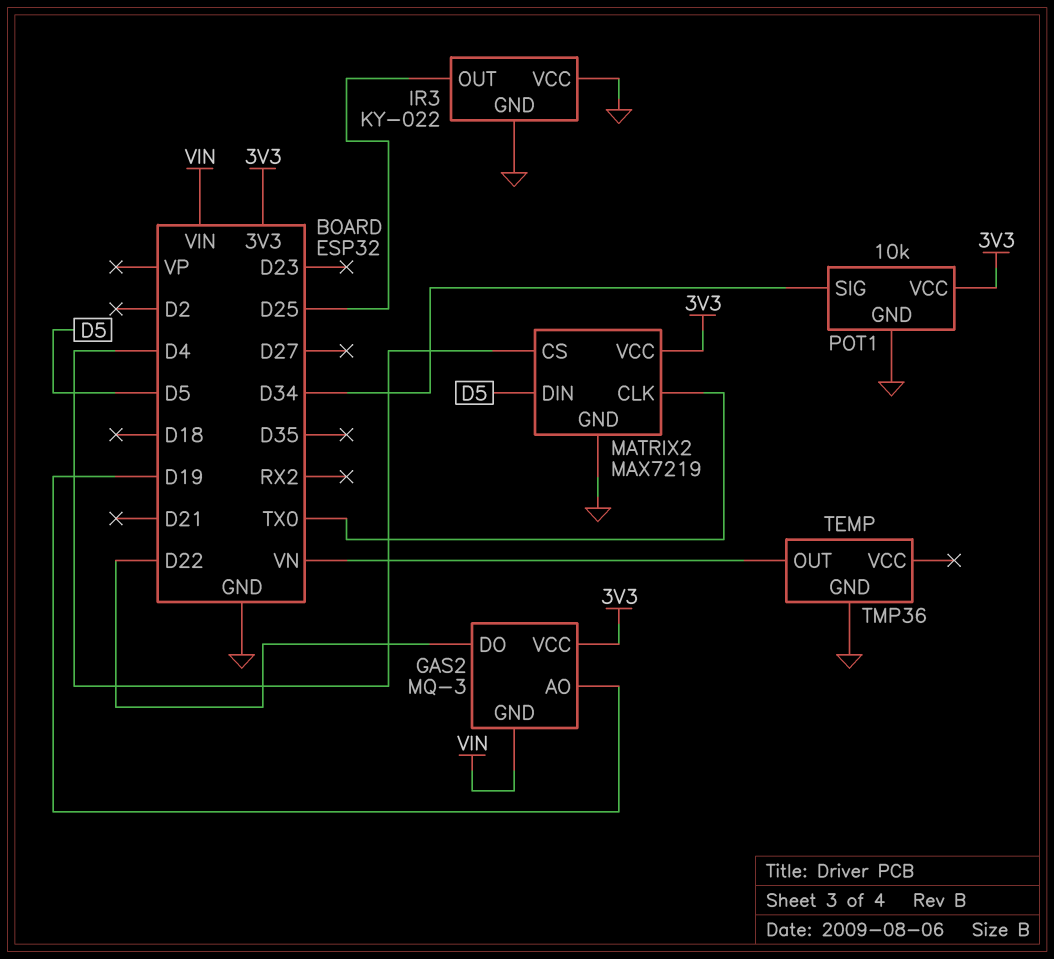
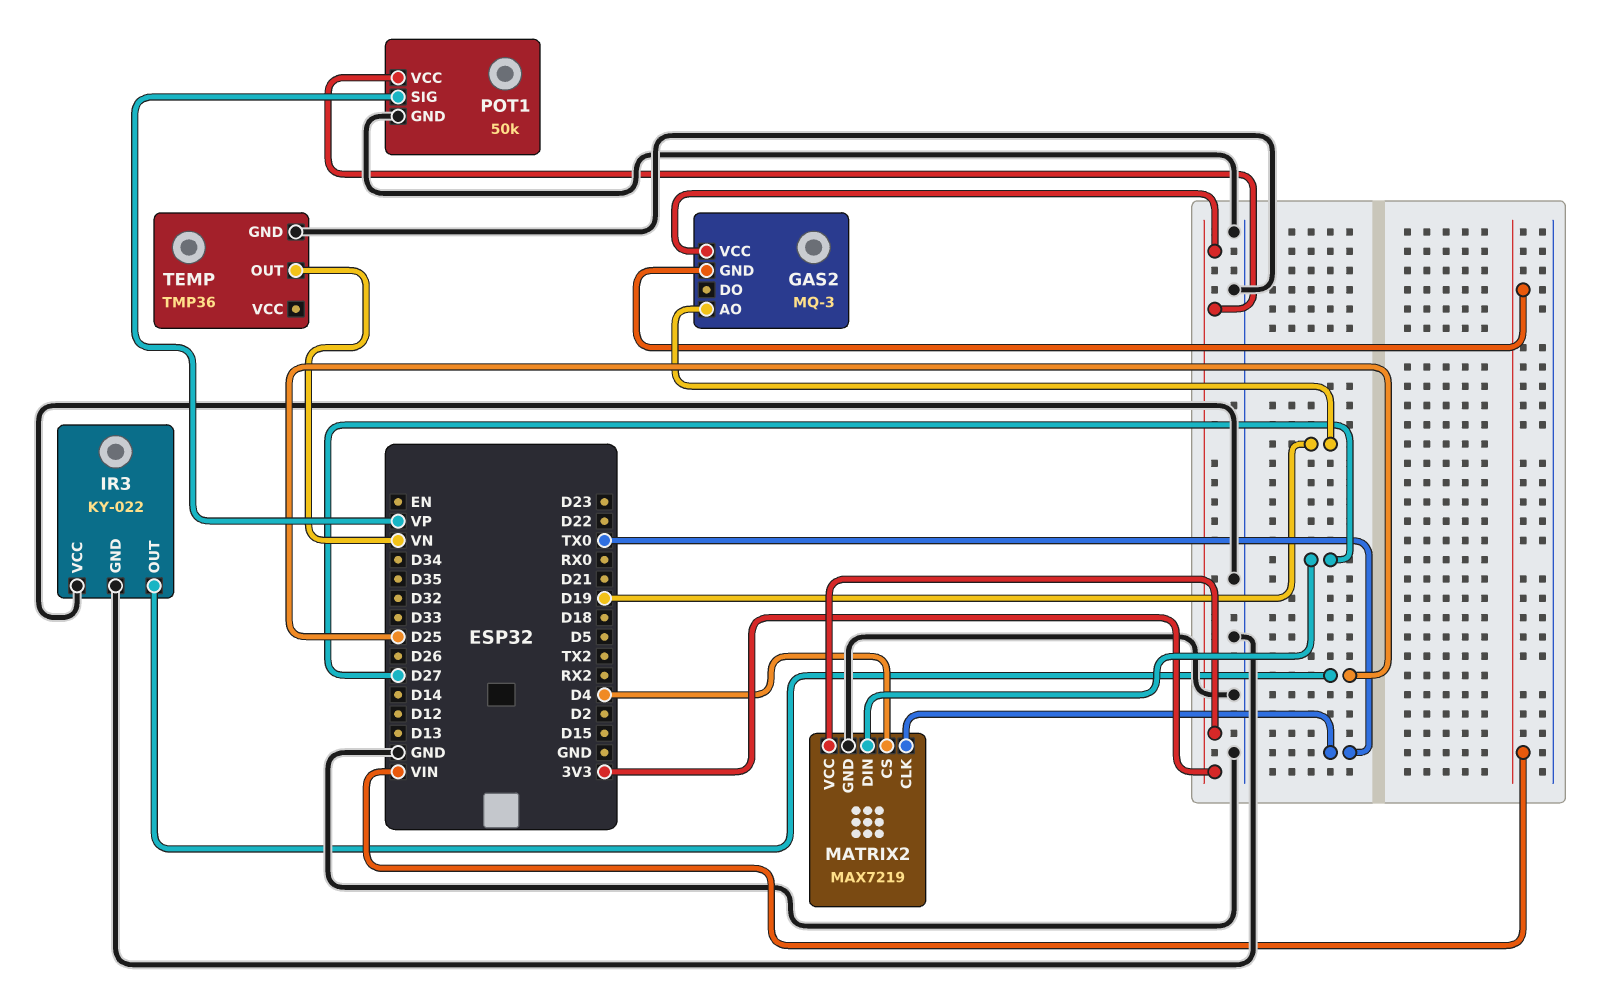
GAS2 pin DO: D22 -> none
MATRIX2 pin DIN: D5 -> D27
POT1: 10k -> 50k
POT1 pin SIG: D34 -> VP

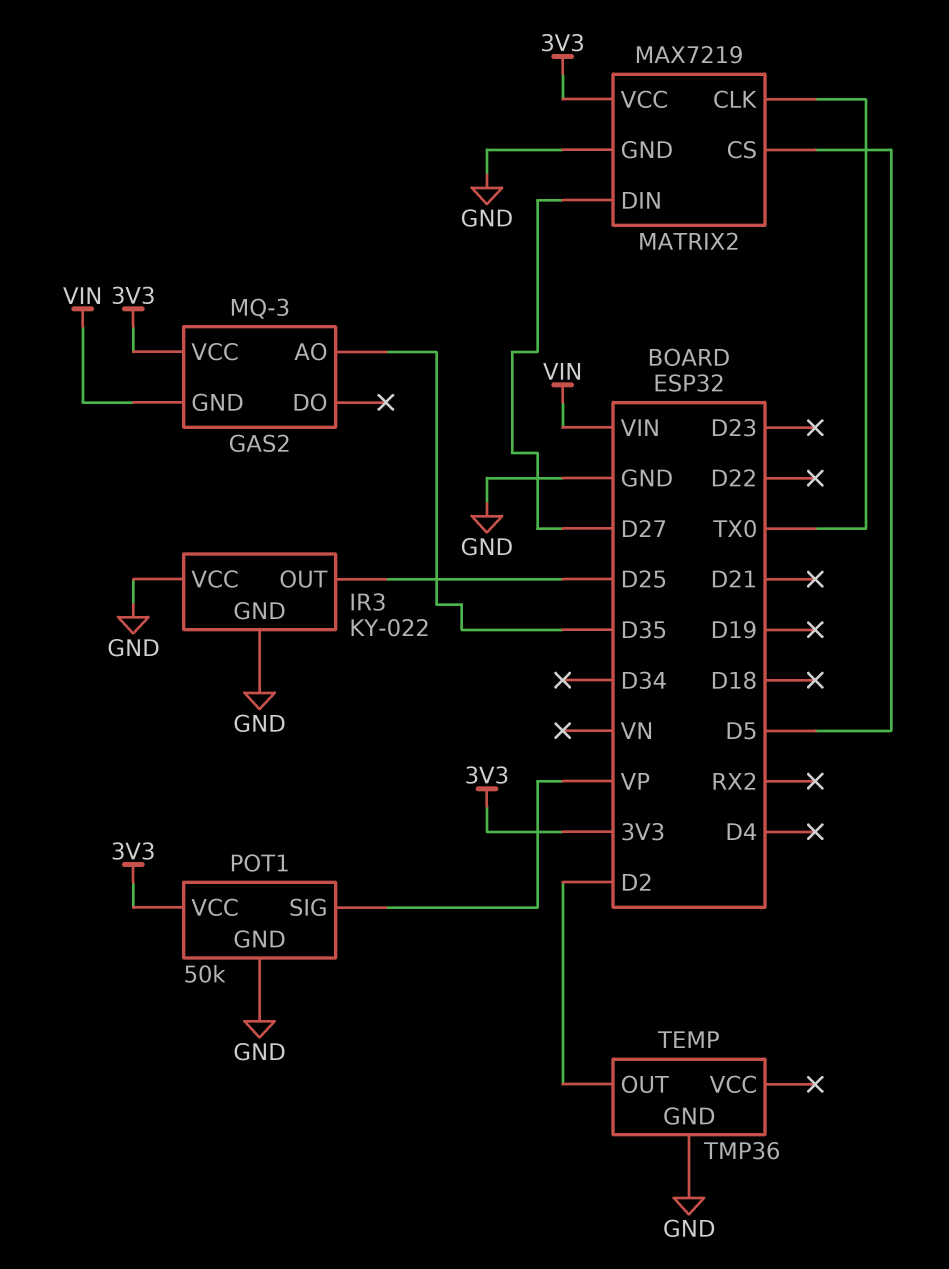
GAS2 pin AO: D19 -> D35
MATRIX2 pin CS: D4 -> D5
TEMP pin OUT: VN -> D2

